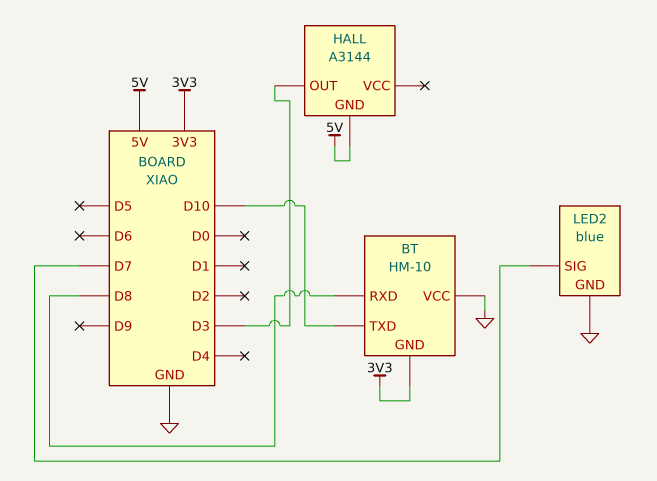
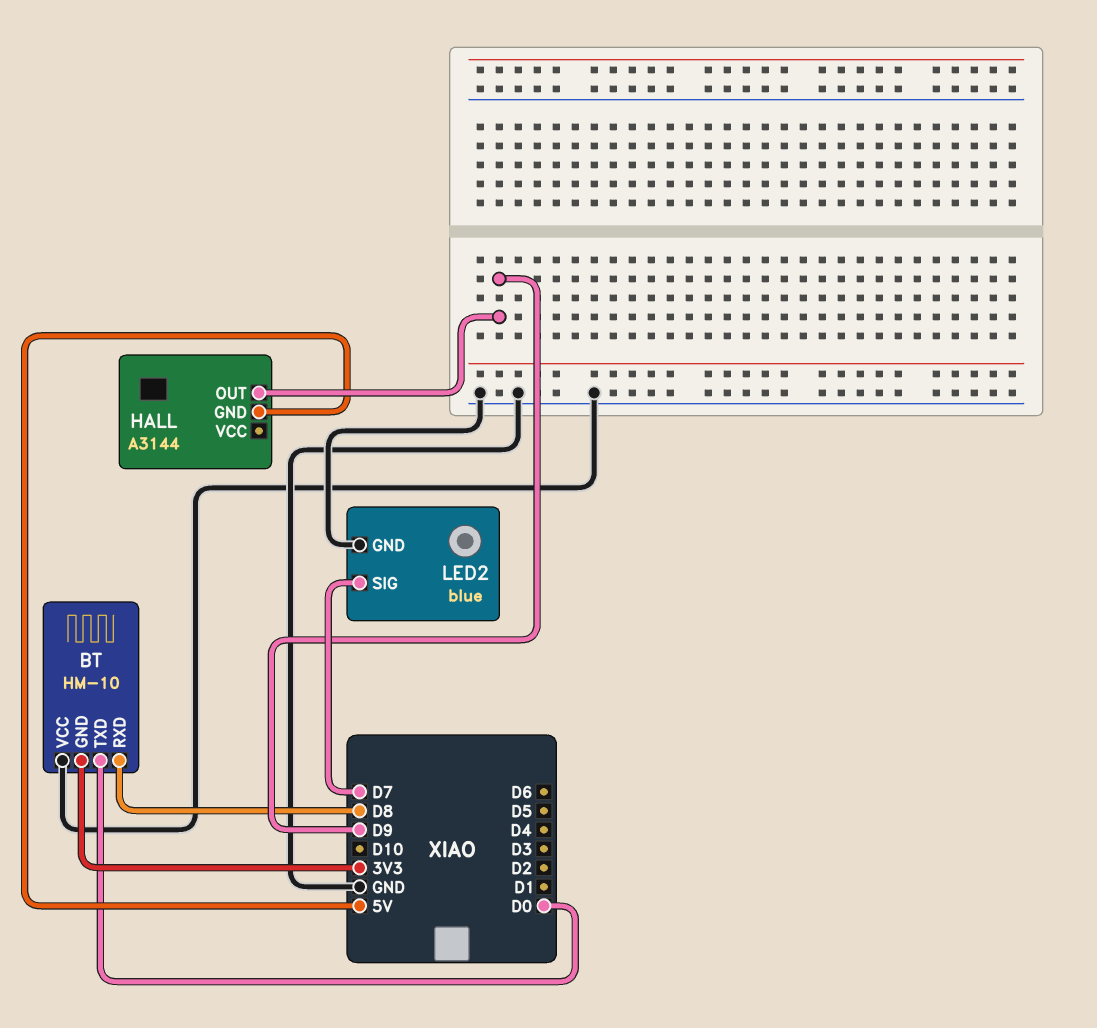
BT pin TXD: D10 -> D0
HALL pin OUT: D3 -> D9

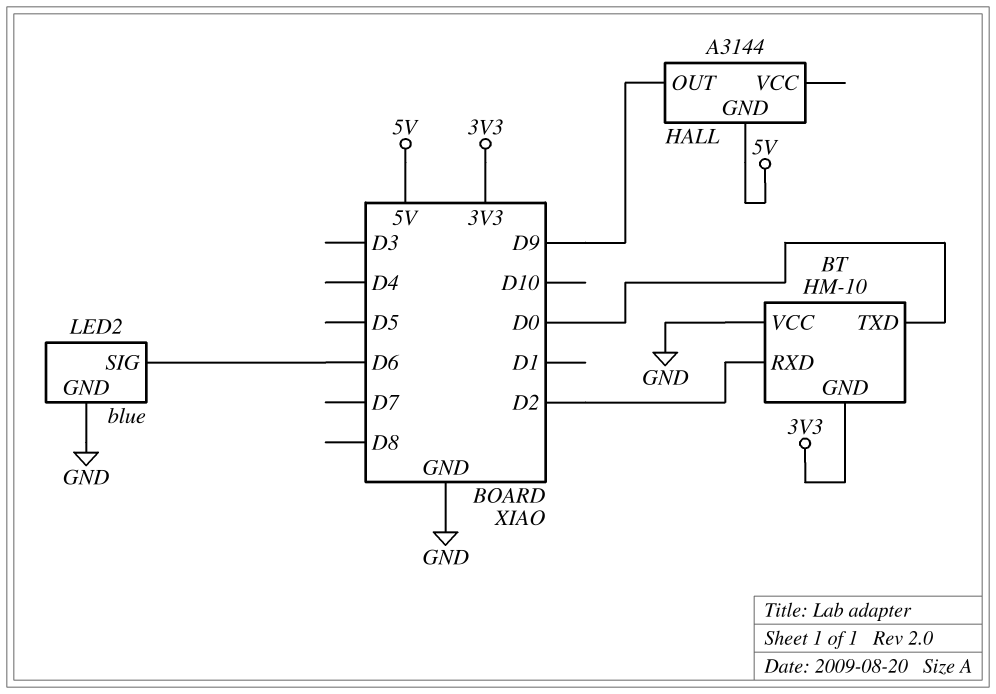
BT pin RXD: D8 -> D2
LED2 pin SIG: D7 -> D6

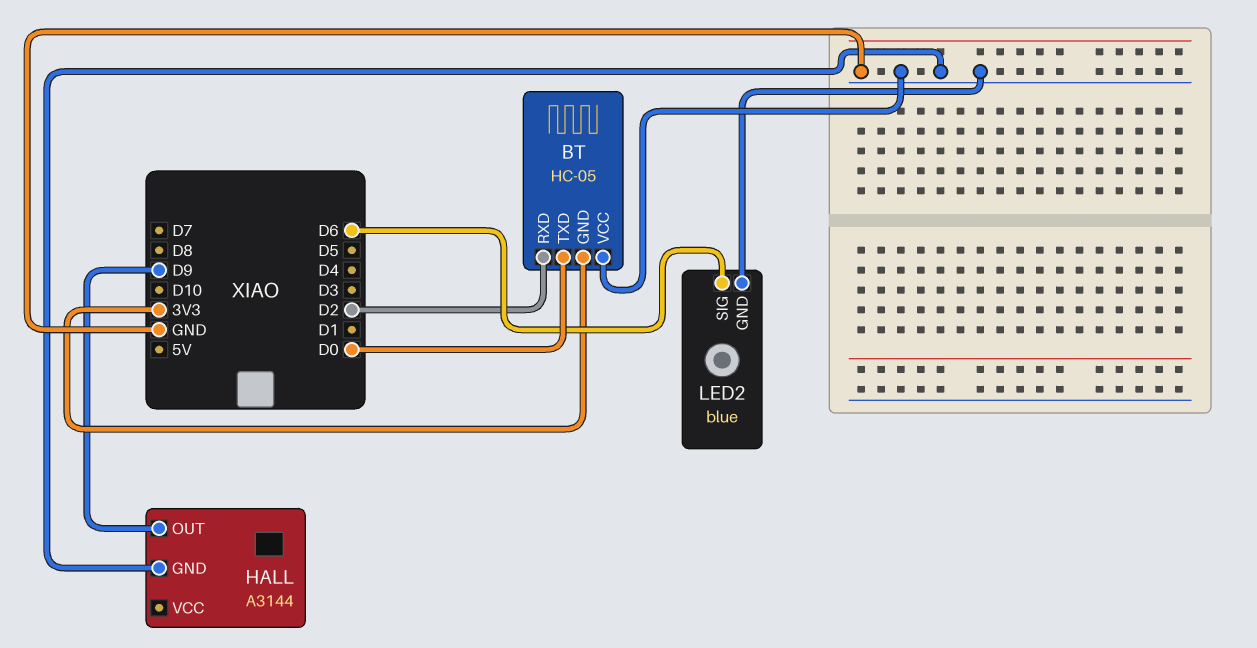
BT: HM-10 -> HC-05
HALL pin GND: 5V -> GND

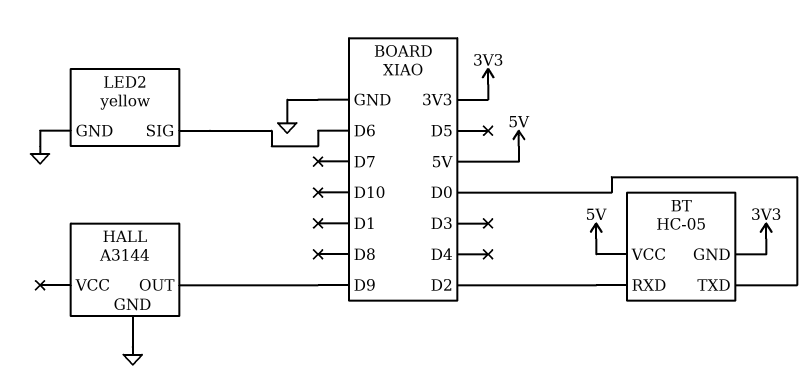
BT pin VCC: GND -> 5V
LED2: blue -> yellow

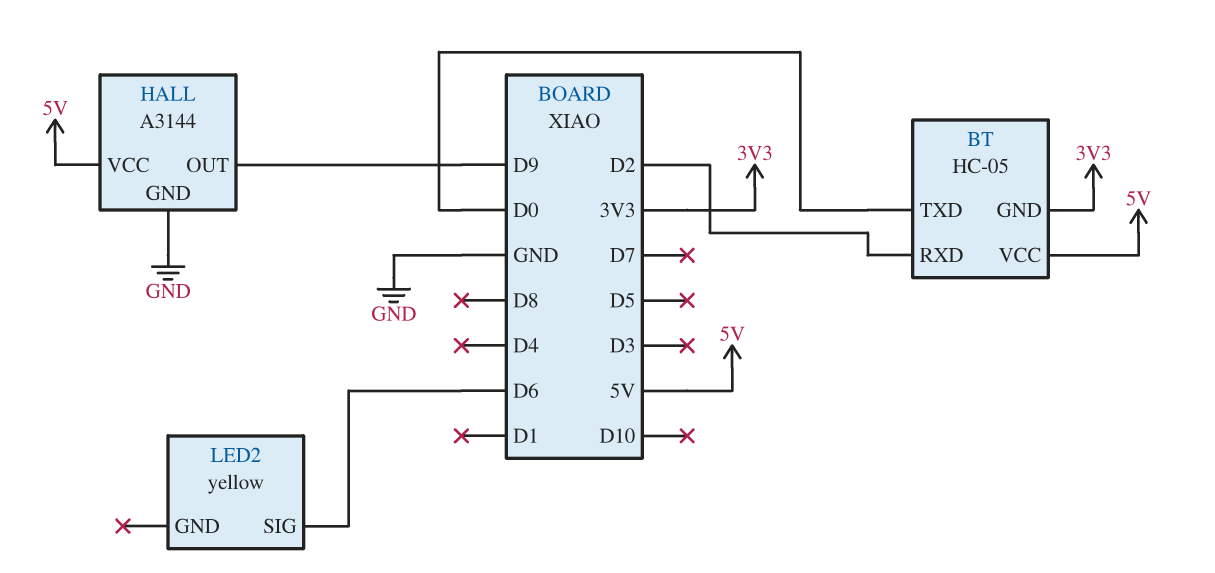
HALL pin VCC: none -> 5V
LED2 pin GND: GND -> none

